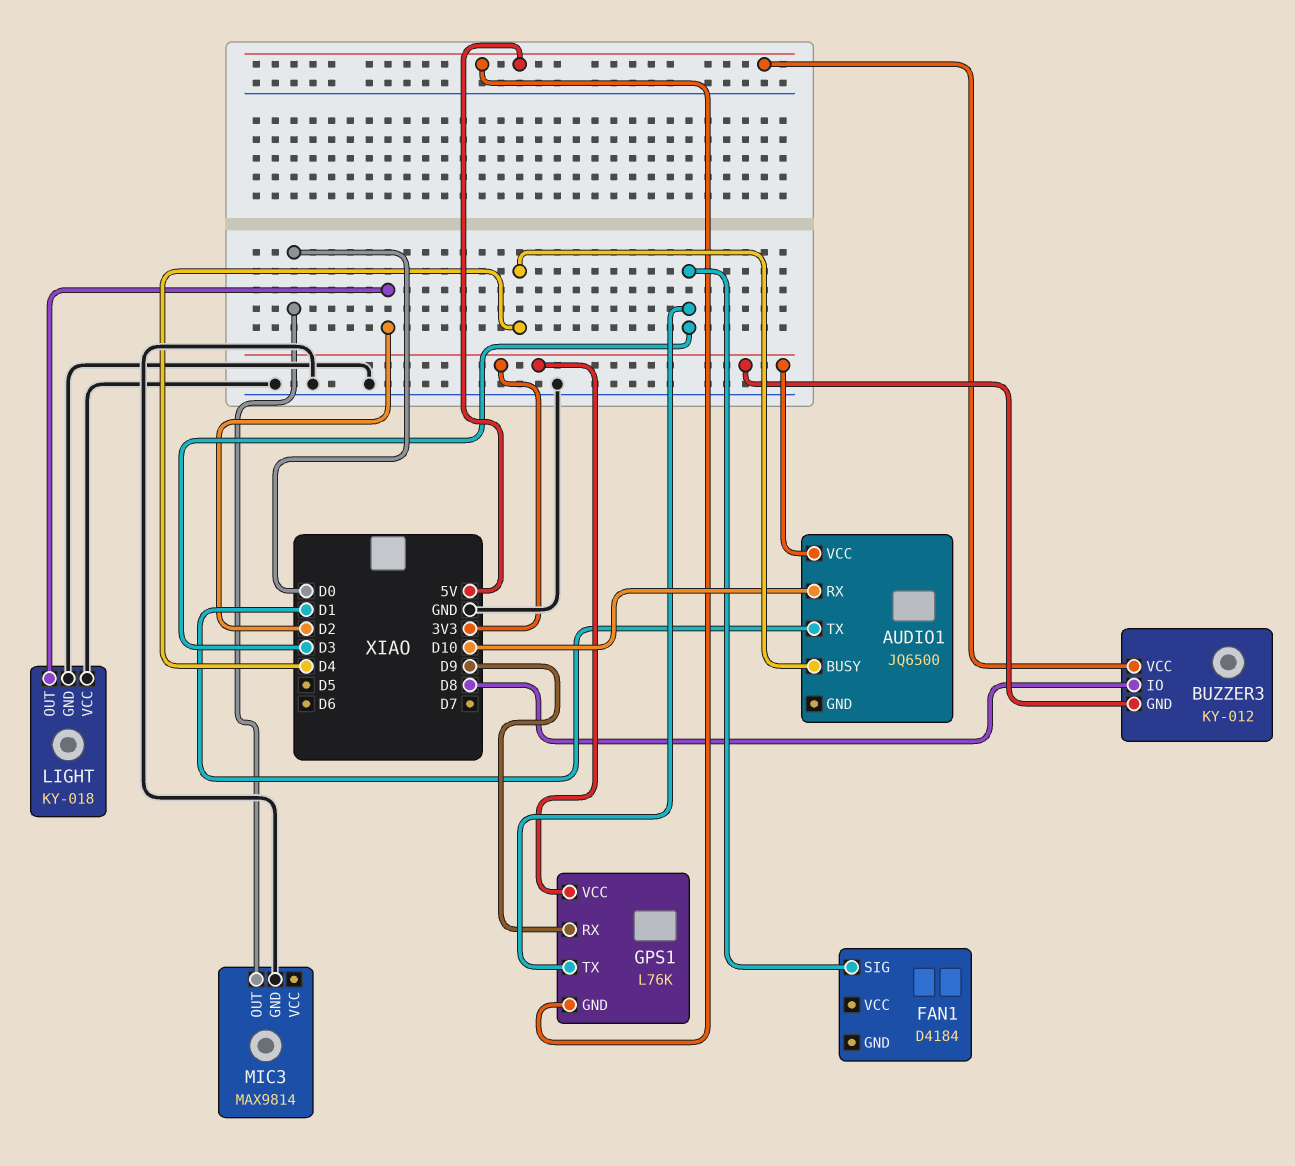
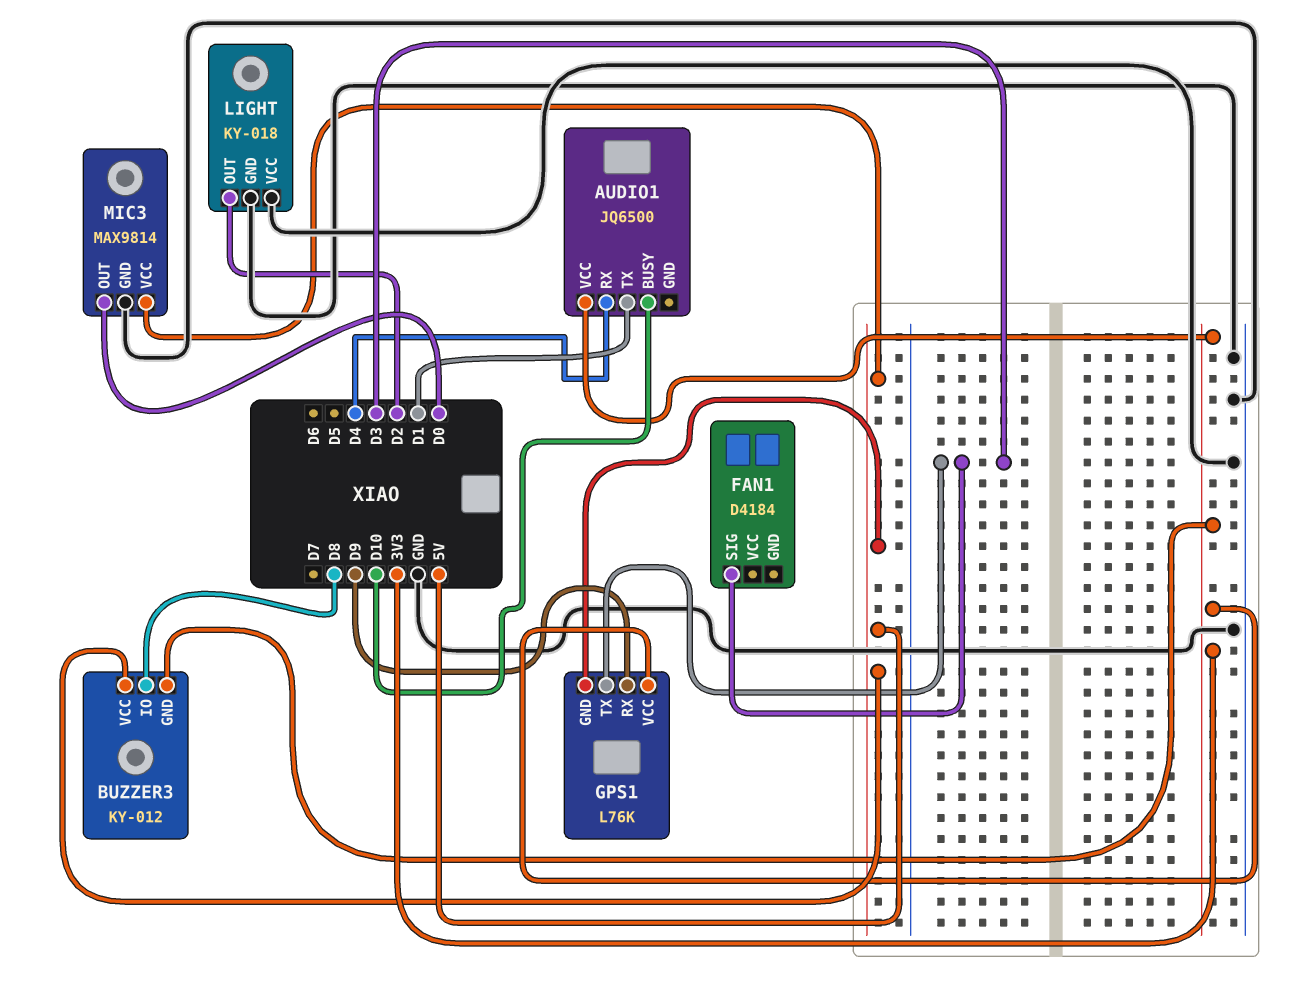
AUDIO1 pin BUSY: D4 -> D10
AUDIO1 pin RX: D10 -> D4
MIC3 pin VCC: none -> 5V

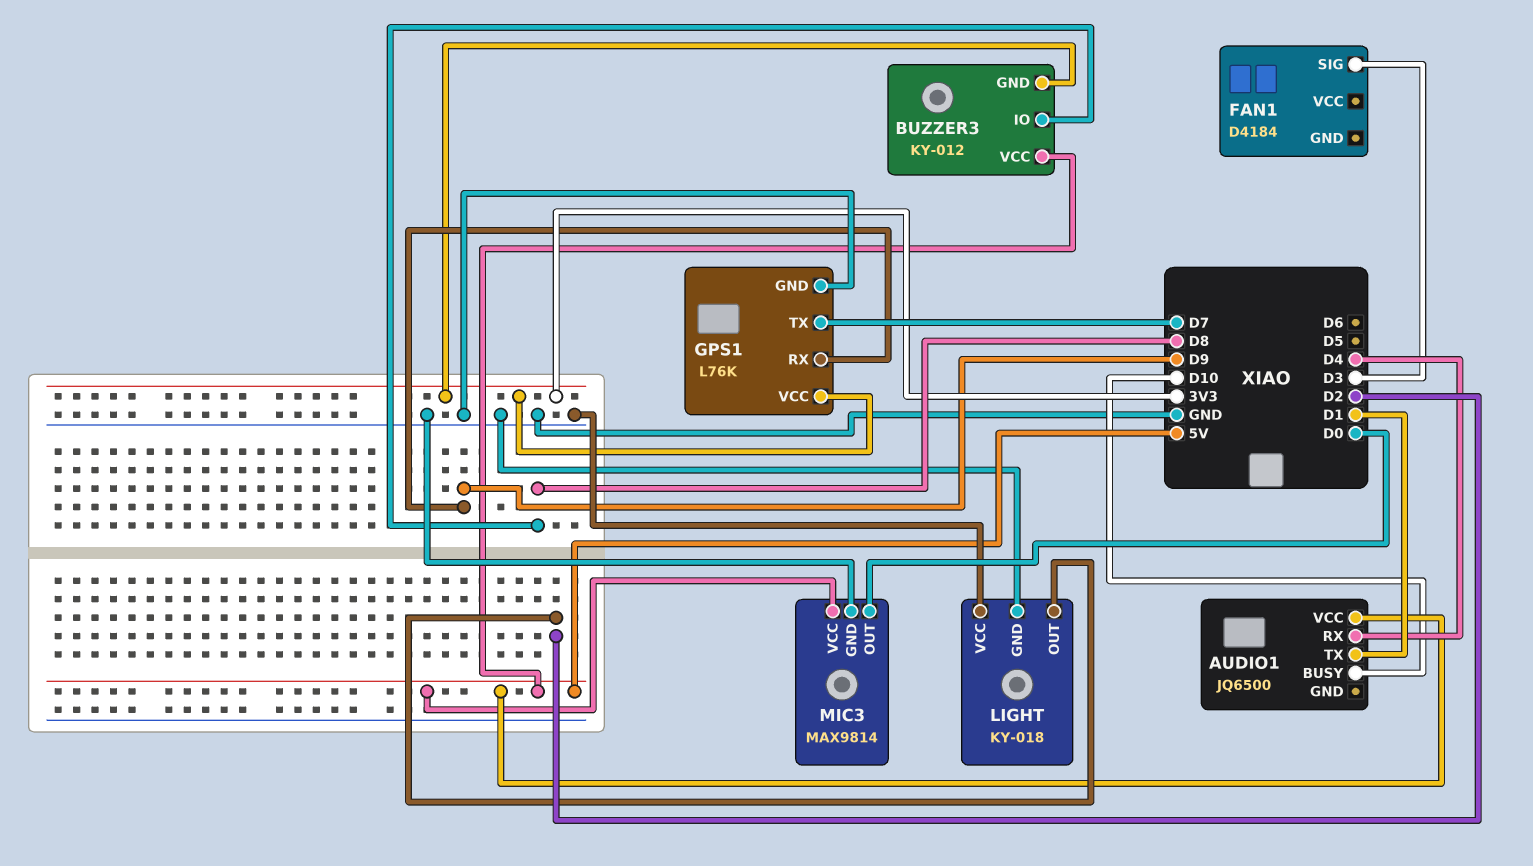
AUDIO1 pin VCC: 3V3 -> 5V
GPS1 pin GND: 5V -> GND
GPS1 pin TX: D3 -> D7

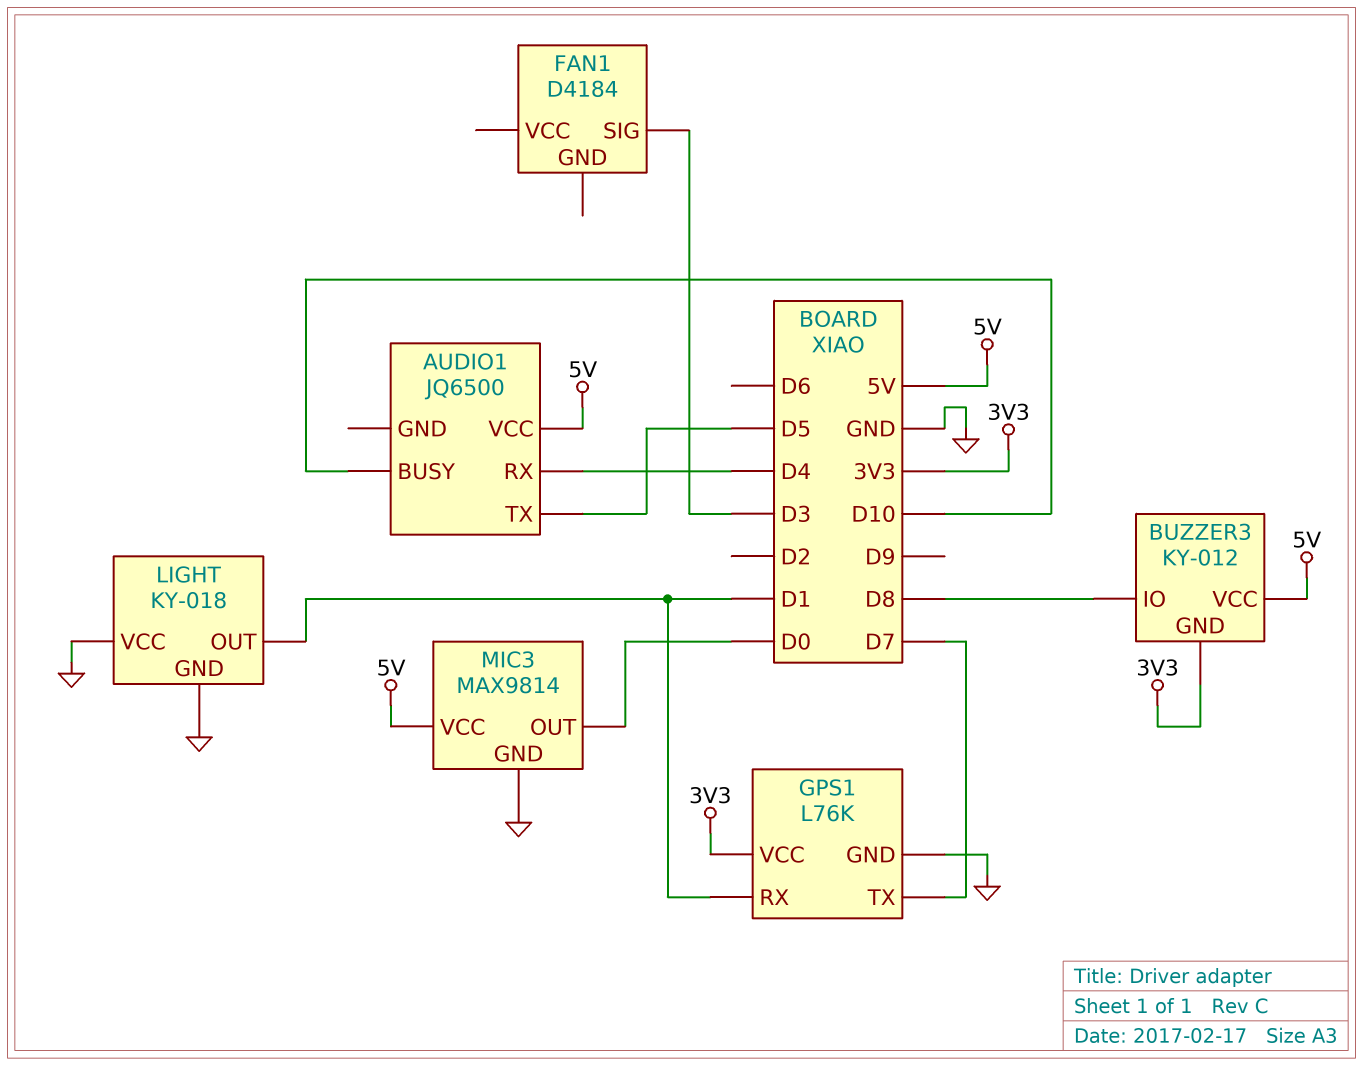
AUDIO1 pin TX: D1 -> D5
GPS1 pin RX: D9 -> D1
LIGHT pin OUT: D2 -> D1

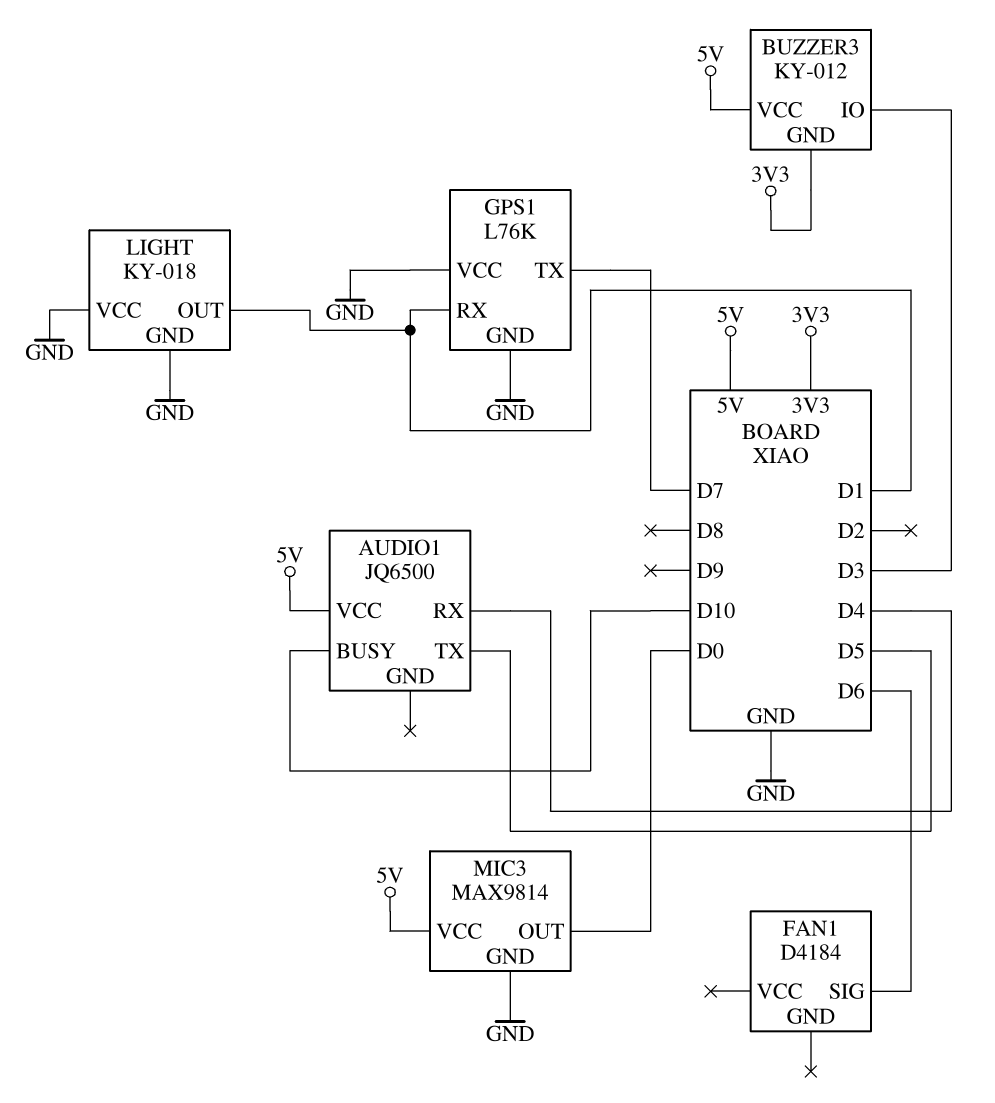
BUZZER3 pin IO: D8 -> D3
FAN1 pin SIG: D3 -> D6
GPS1 pin VCC: 3V3 -> GND

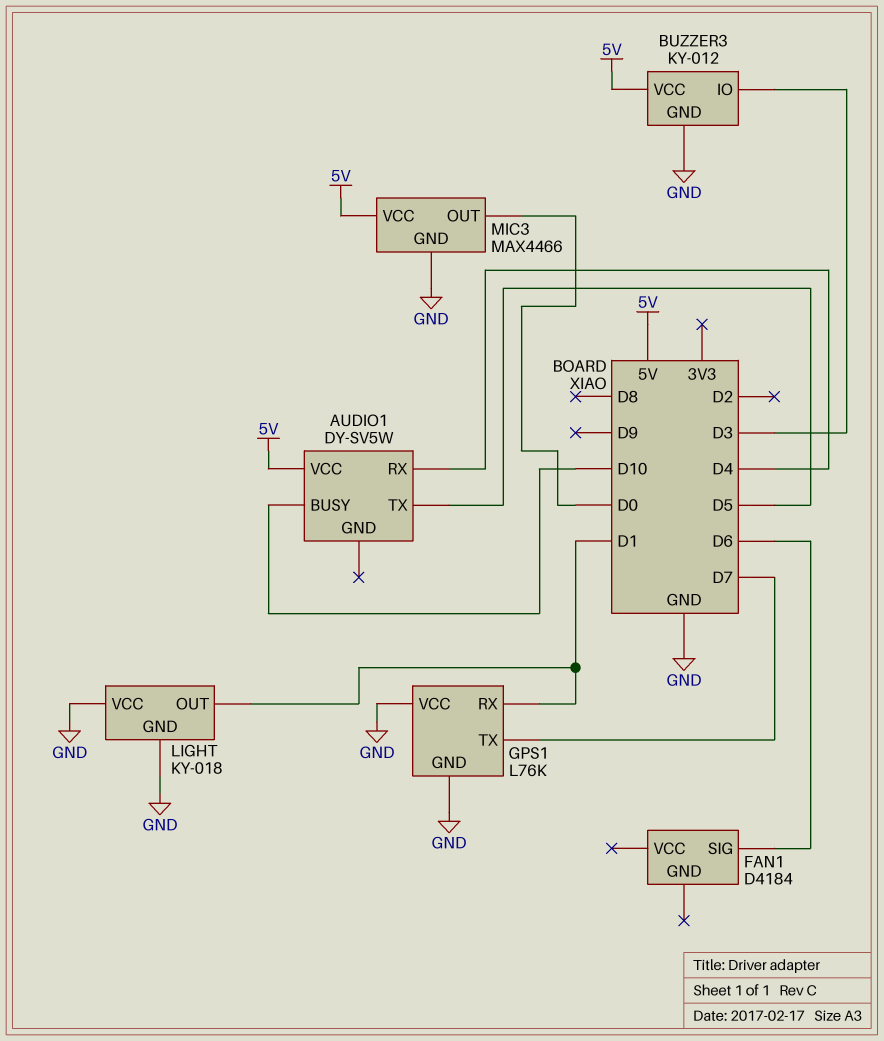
AUDIO1: JQ6500 -> DY-SV5W
BUZZER3 pin GND: 3V3 -> GND
MIC3: MAX9814 -> MAX4466

